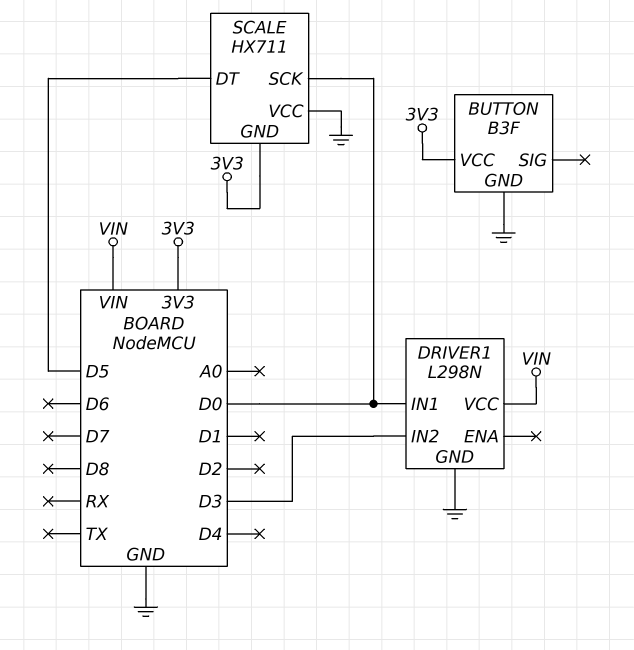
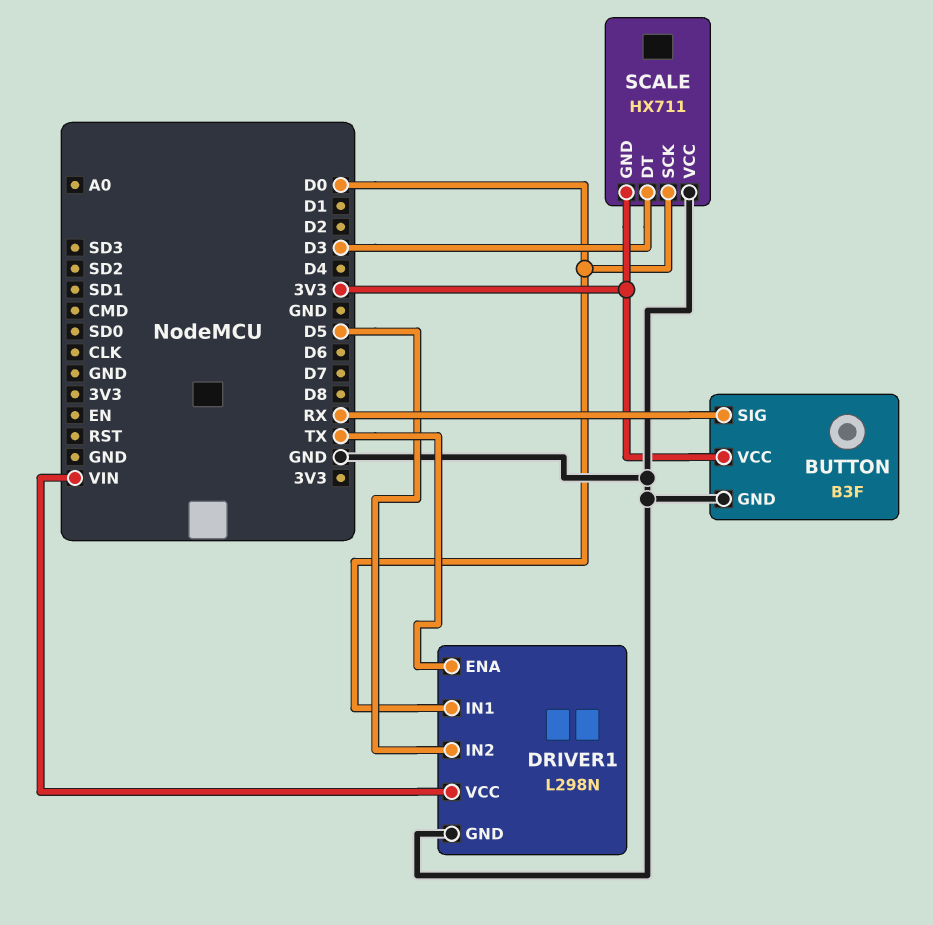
BUTTON pin SIG: none -> RX
DRIVER1 pin ENA: none -> TX
DRIVER1 pin IN2: D3 -> D5
SCALE pin DT: D5 -> D3

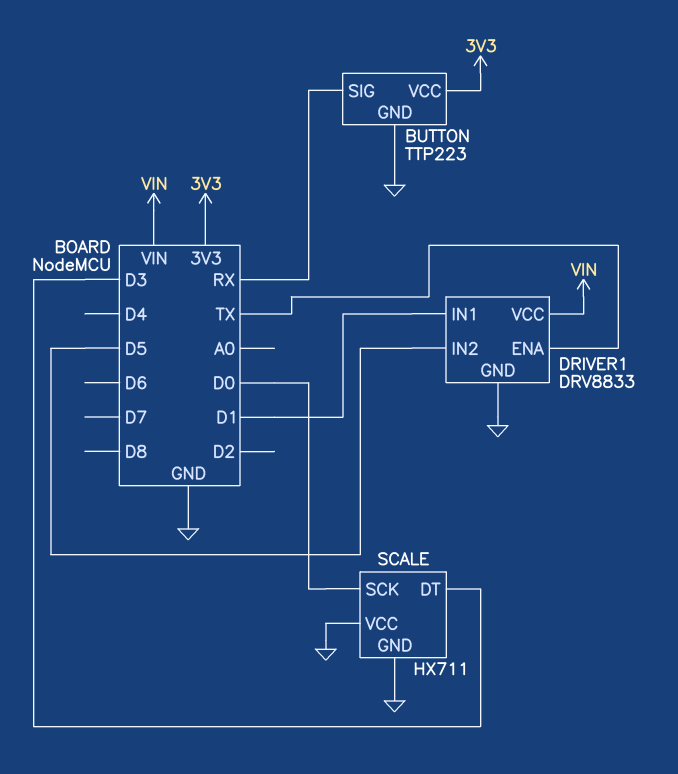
BUTTON: B3F -> TTP223
DRIVER1: L298N -> DRV8833
DRIVER1 pin IN1: D0 -> D1
SCALE pin GND: 3V3 -> GND

